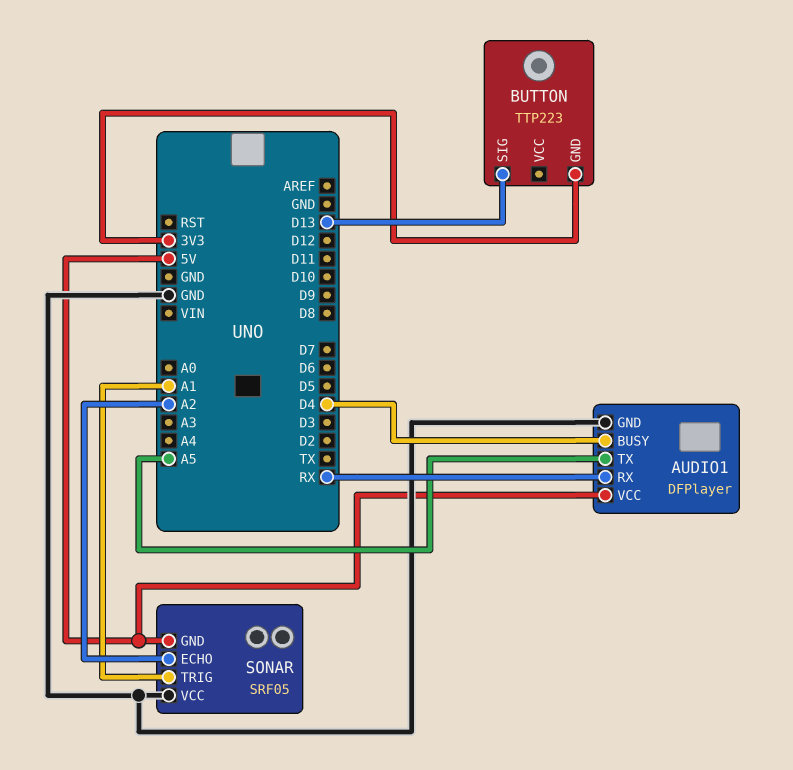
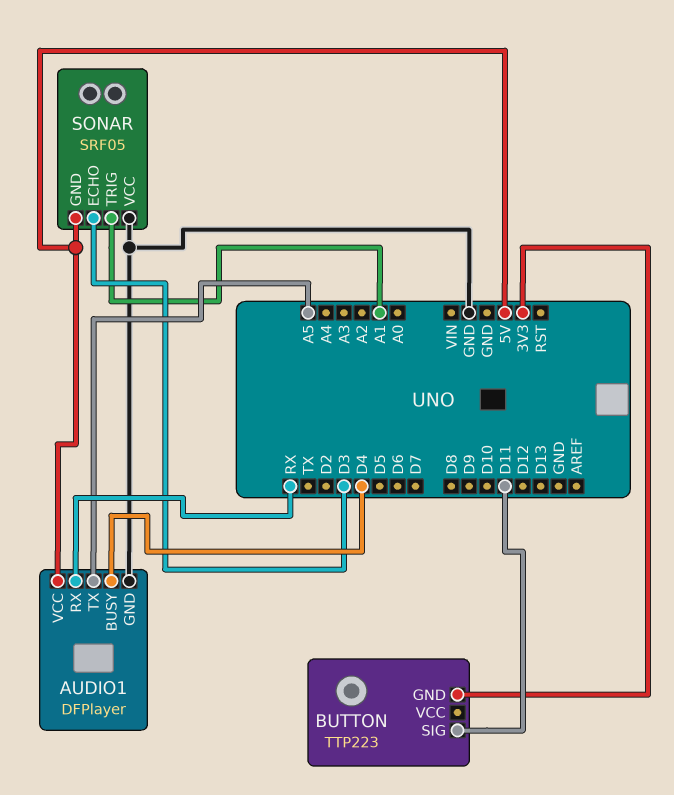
BUTTON pin SIG: D13 -> D11
SONAR pin ECHO: A2 -> D3

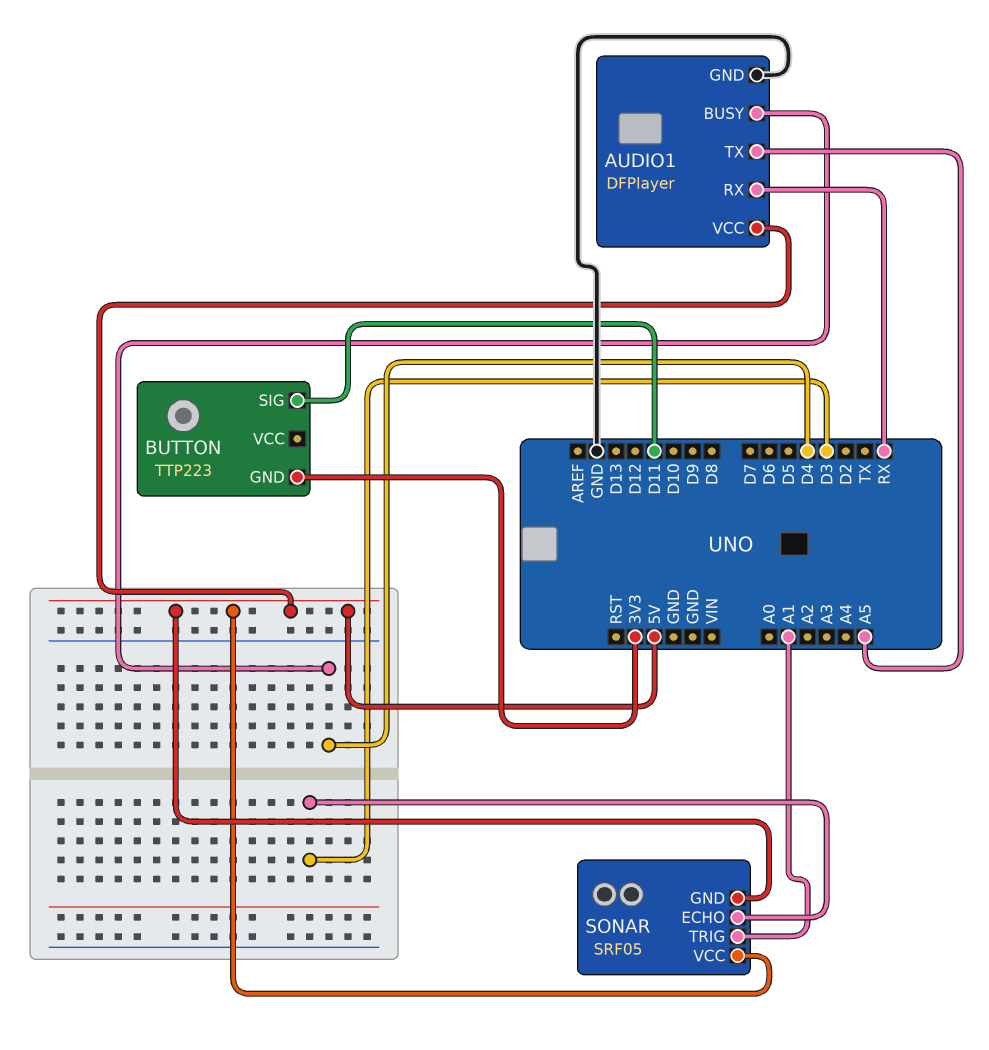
SONAR pin VCC: GND -> 5V

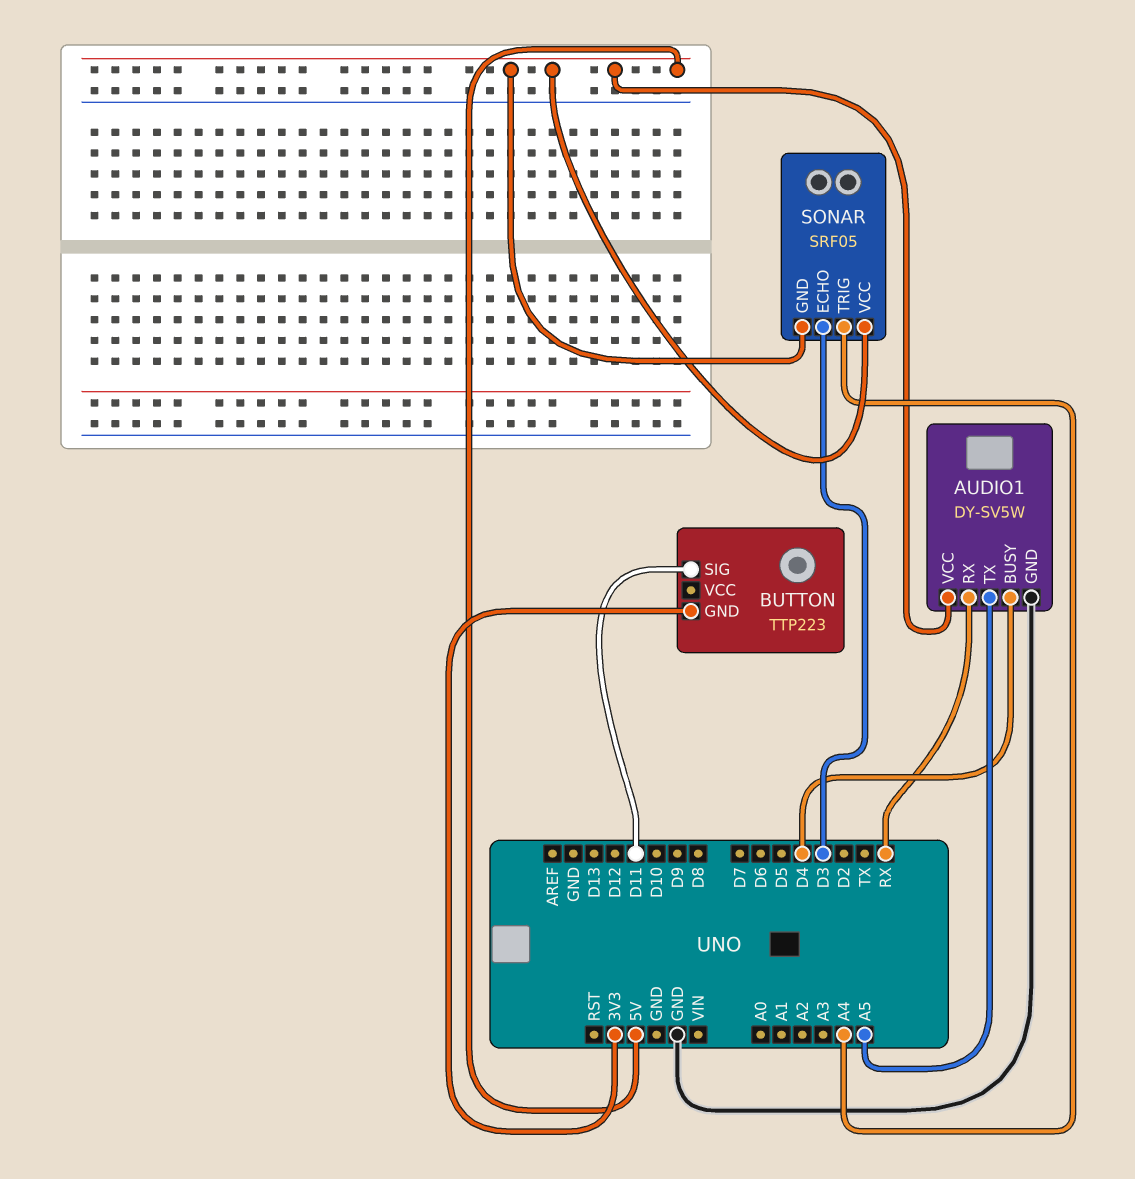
AUDIO1: DFPlayer -> DY-SV5W
SONAR pin TRIG: A1 -> A4

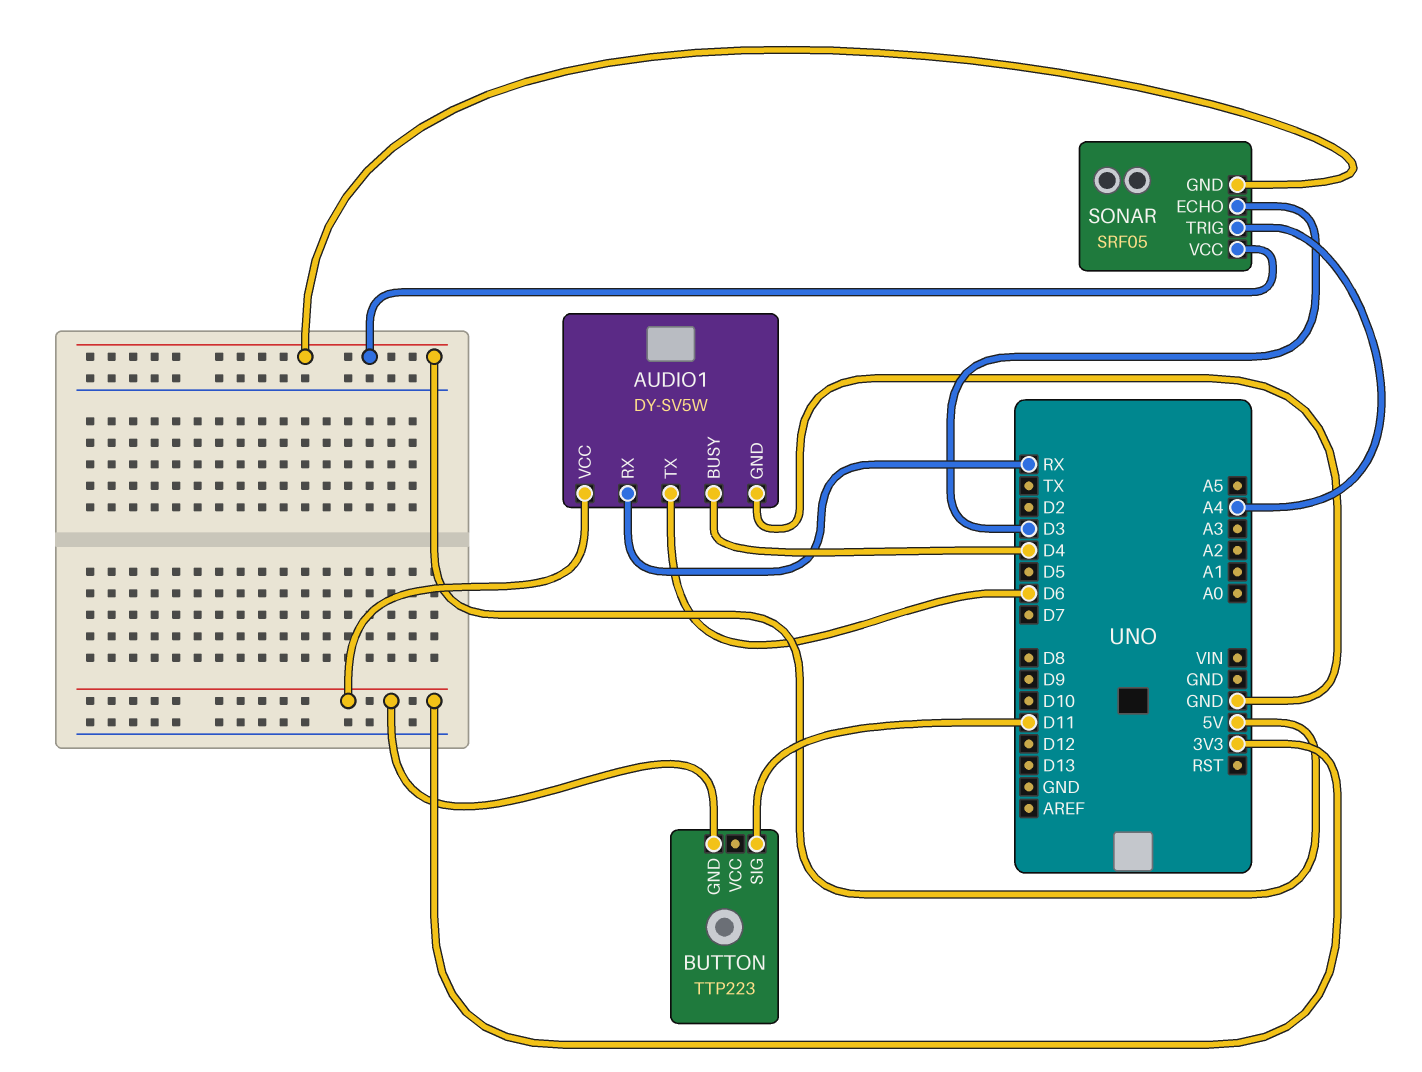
AUDIO1 pin TX: A5 -> D6
AUDIO1 pin VCC: 5V -> 3V3

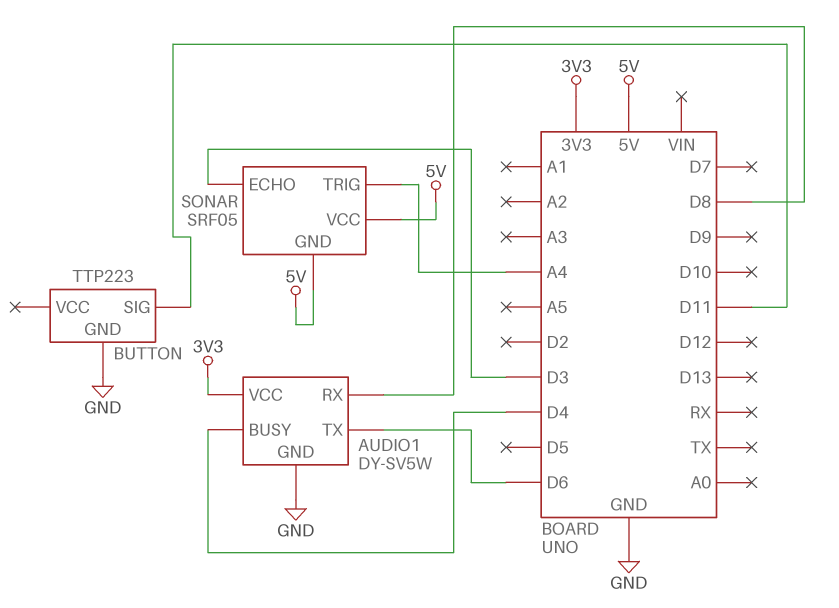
AUDIO1 pin RX: RX -> D8
BUTTON pin GND: 3V3 -> GND

